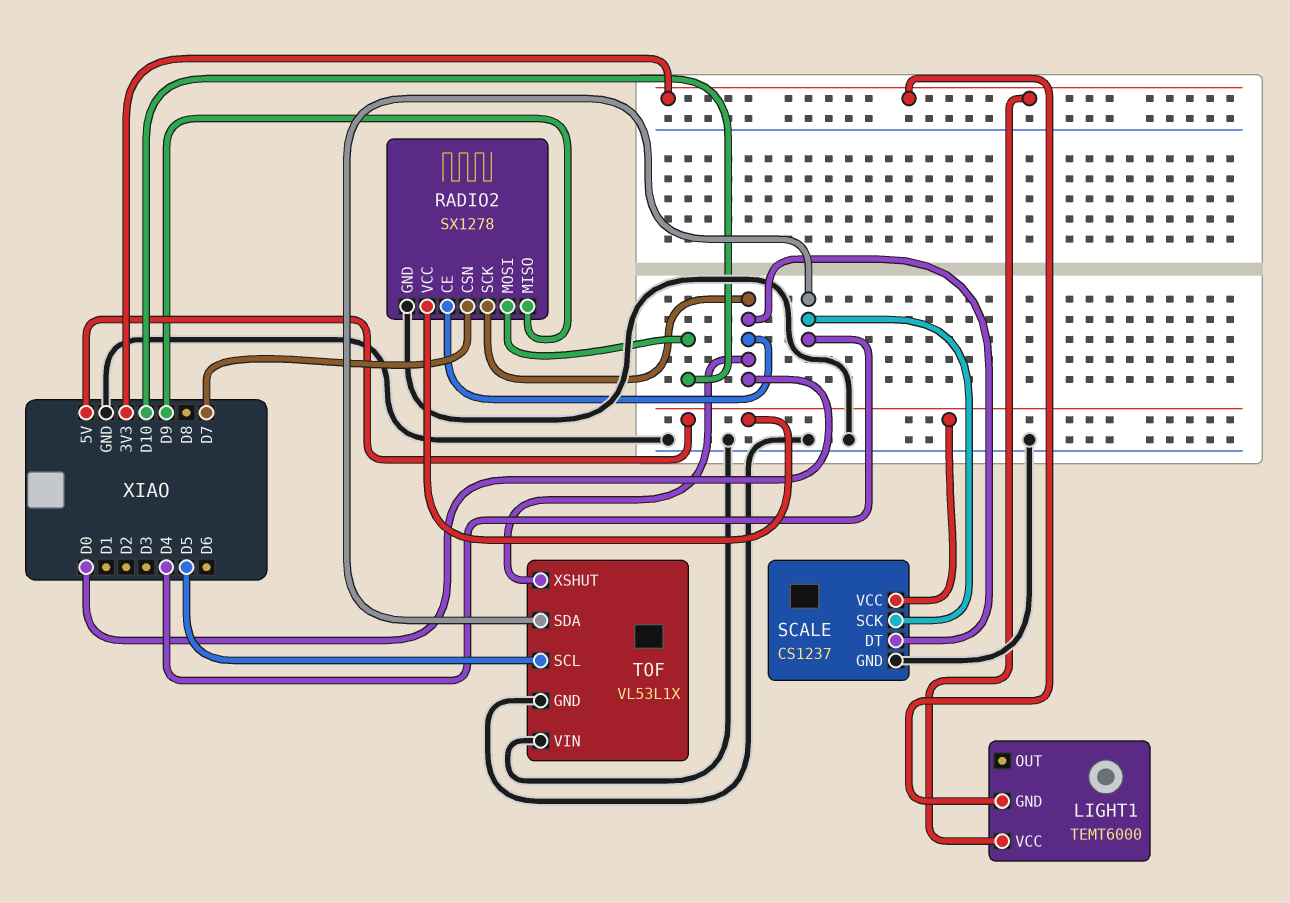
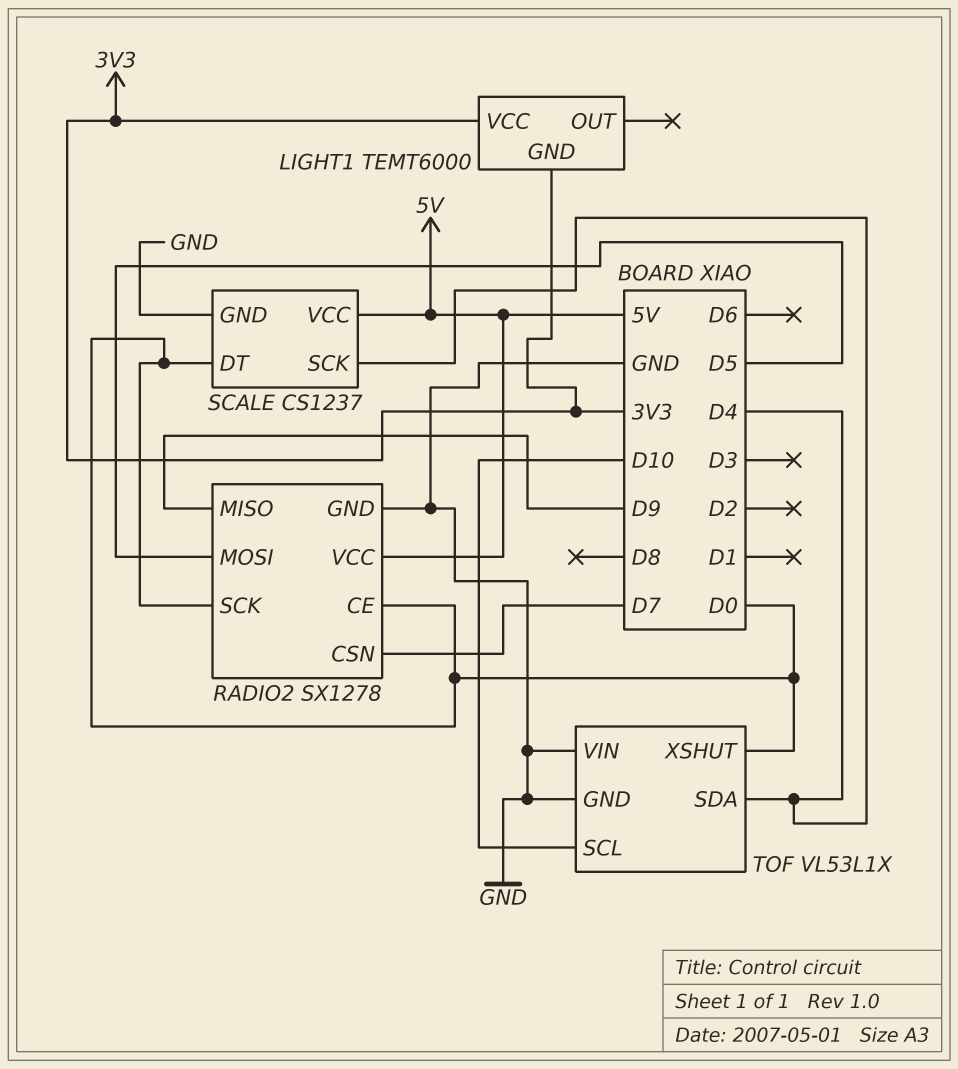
RADIO2 pin MOSI: D10 -> D5
TOF pin SCL: D5 -> D10

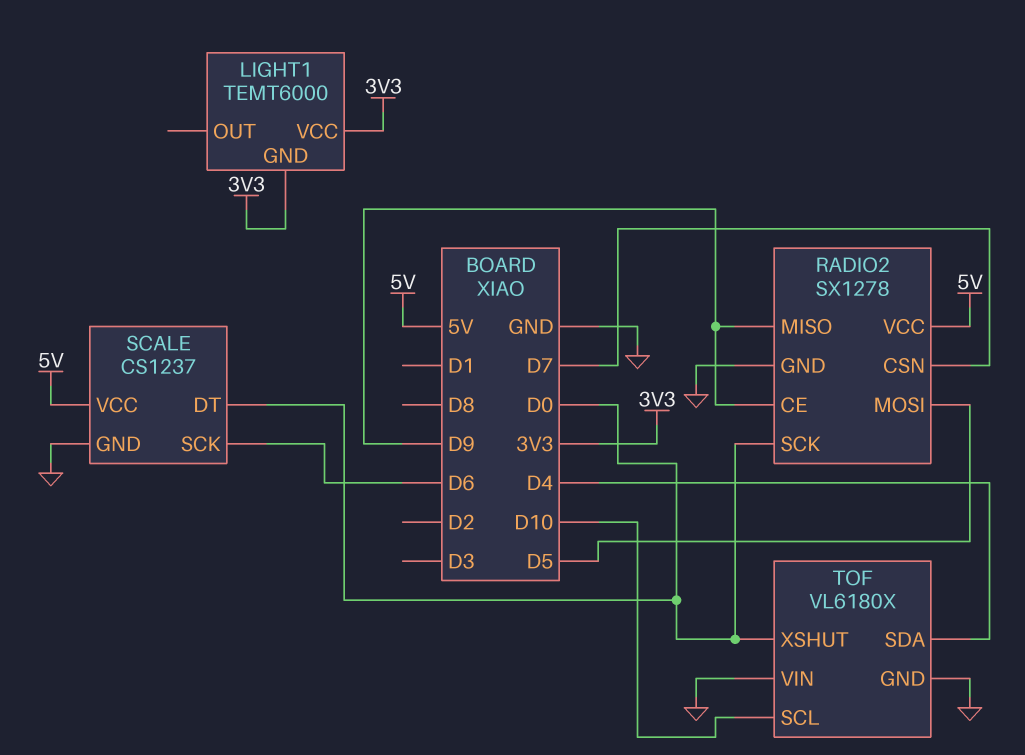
RADIO2 pin CE: D0 -> D9
SCALE pin SCK: D4 -> D6
TOF: VL53L1X -> VL6180X

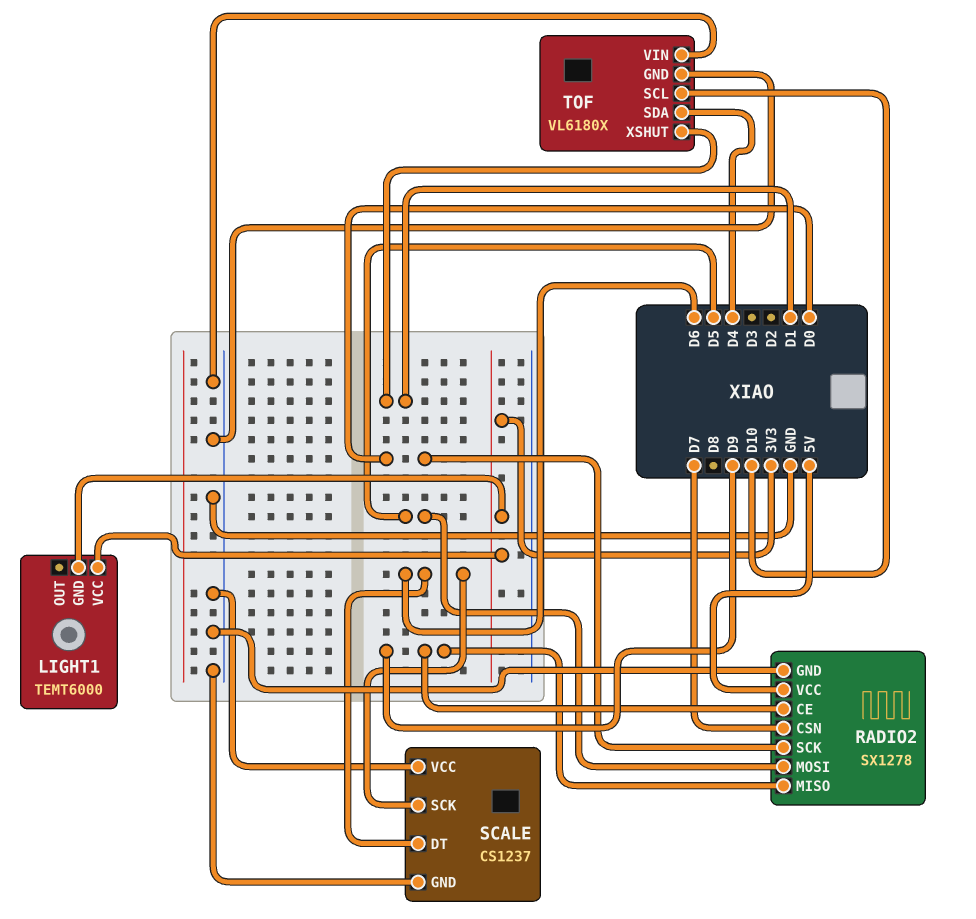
SCALE pin DT: D0 -> D6
SCALE pin VCC: 5V -> GND
TOF pin XSHUT: D0 -> D1

